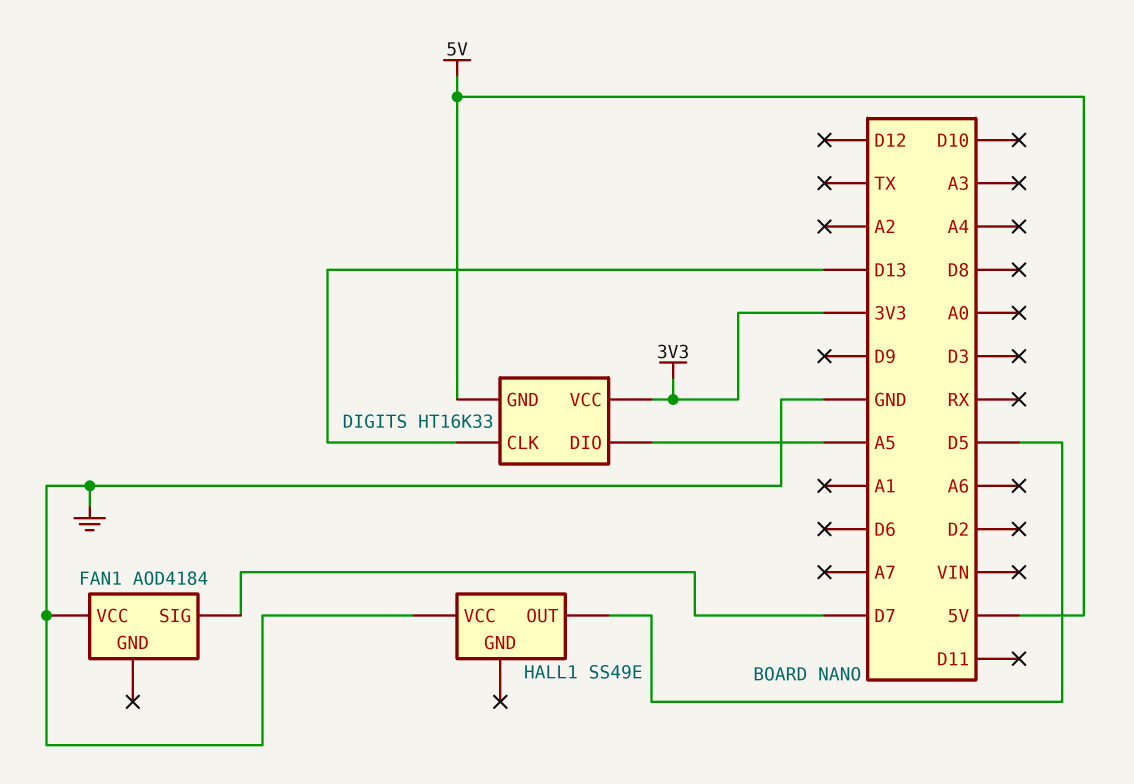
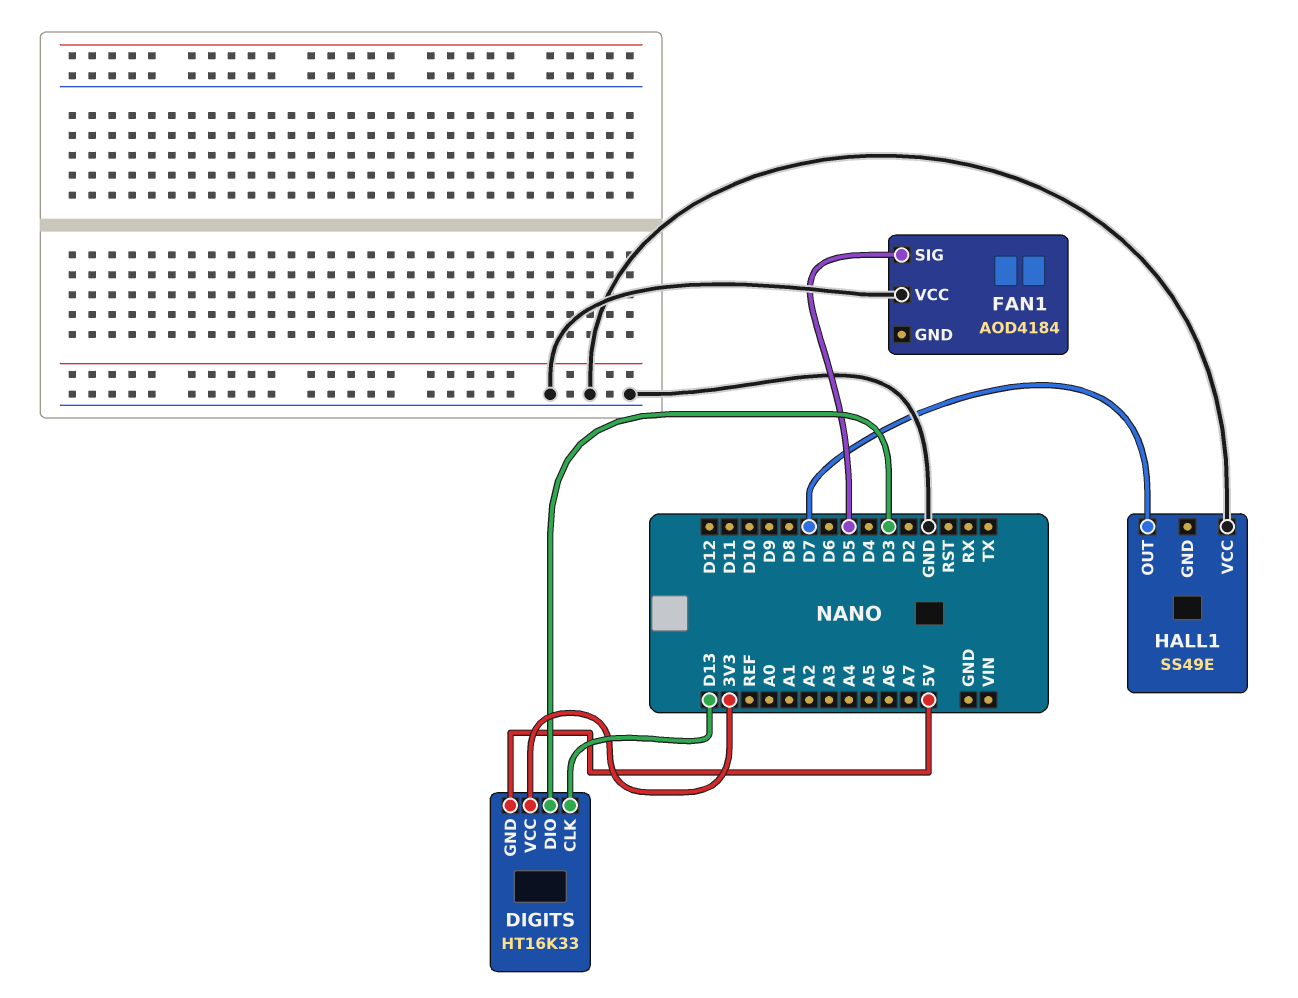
DIGITS pin DIO: A5 -> D3
FAN1 pin SIG: D7 -> D5
HALL1 pin OUT: D5 -> D7

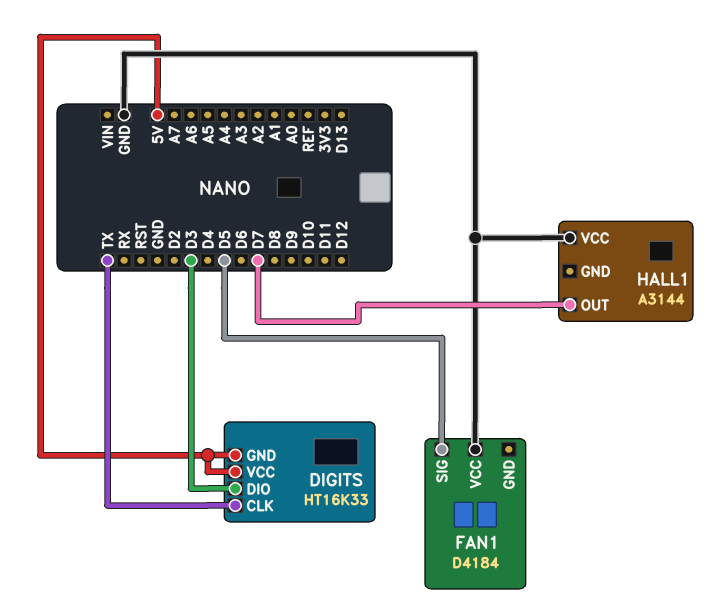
DIGITS pin CLK: D13 -> TX
DIGITS pin VCC: 3V3 -> 5V
FAN1: AOD4184 -> D4184
HALL1: SS49E -> A3144

